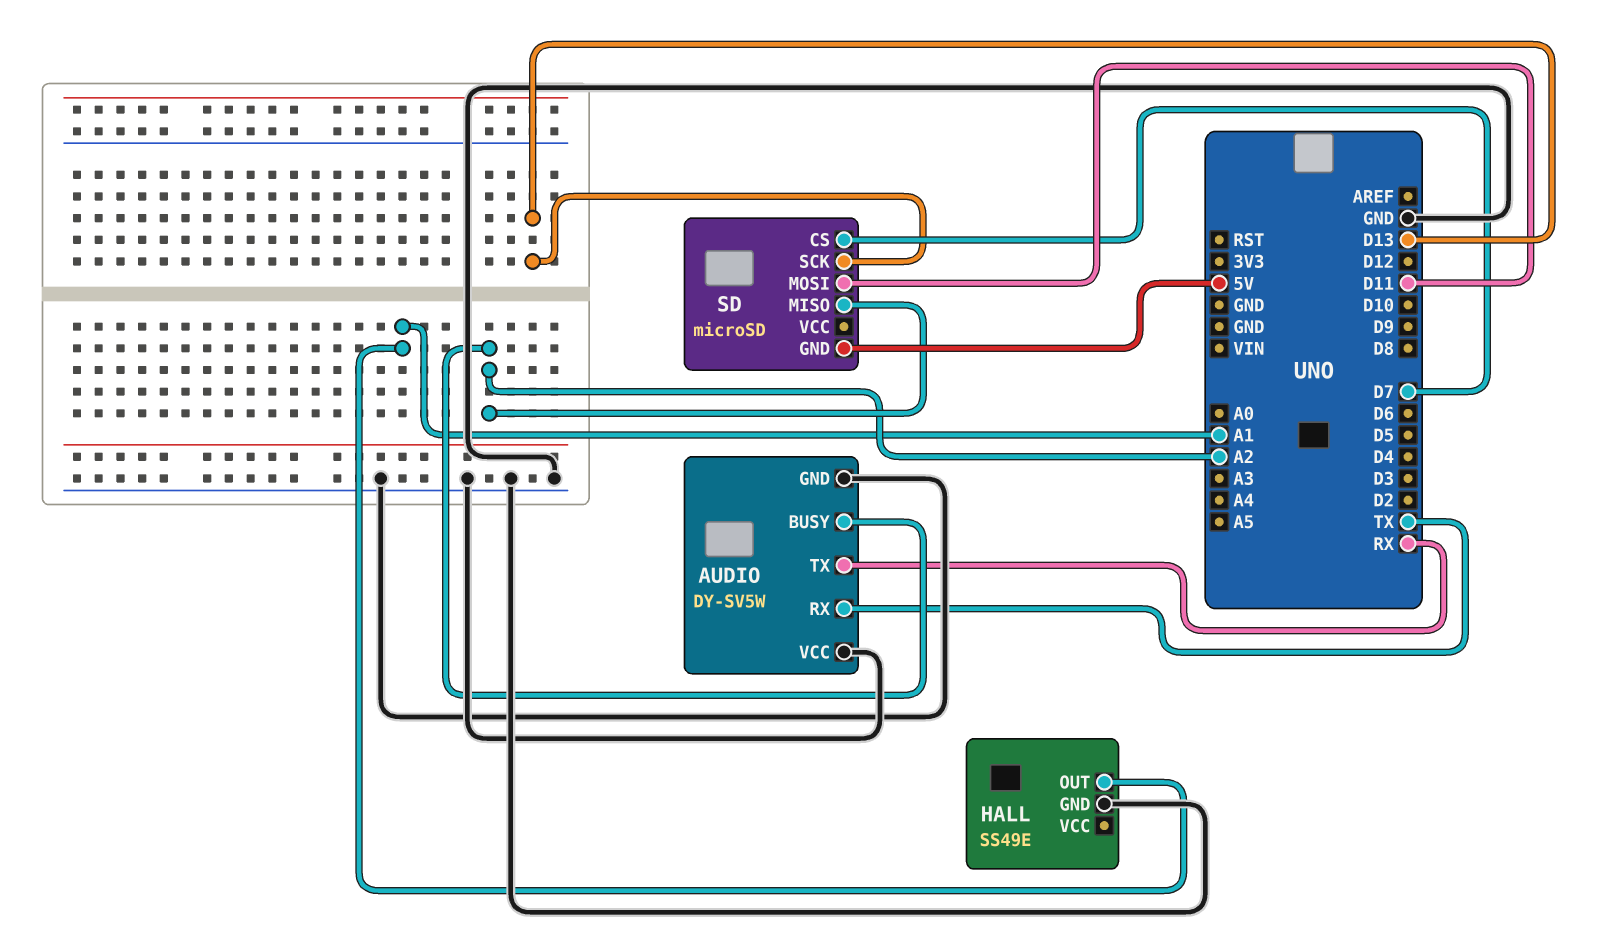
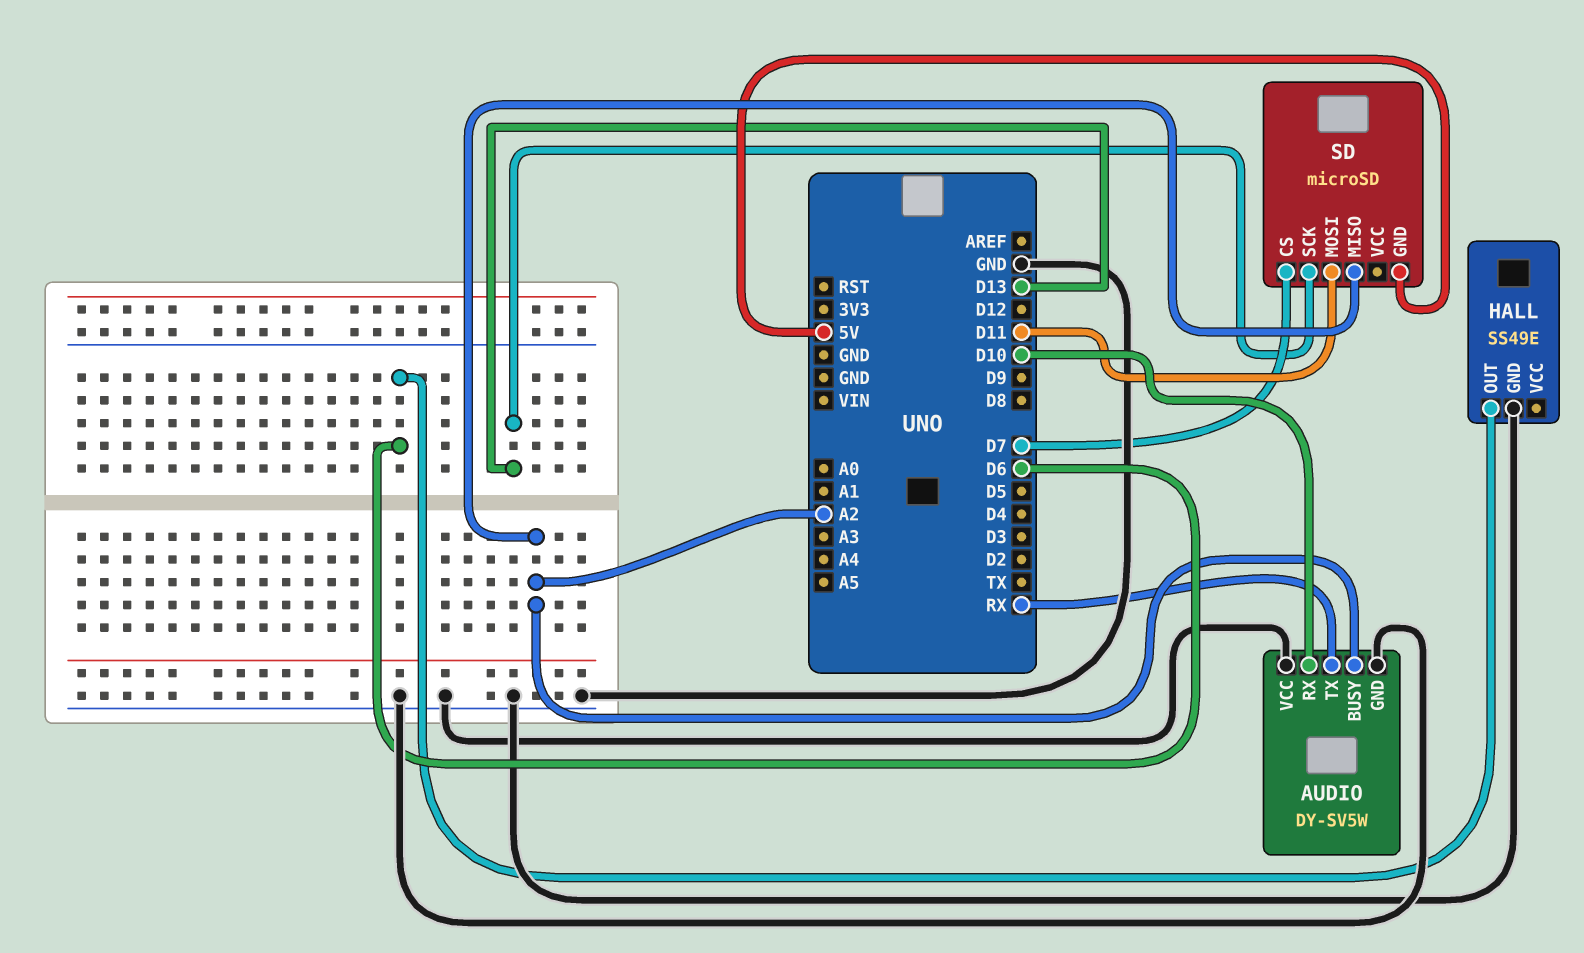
AUDIO pin RX: TX -> D10
HALL pin OUT: A1 -> D6

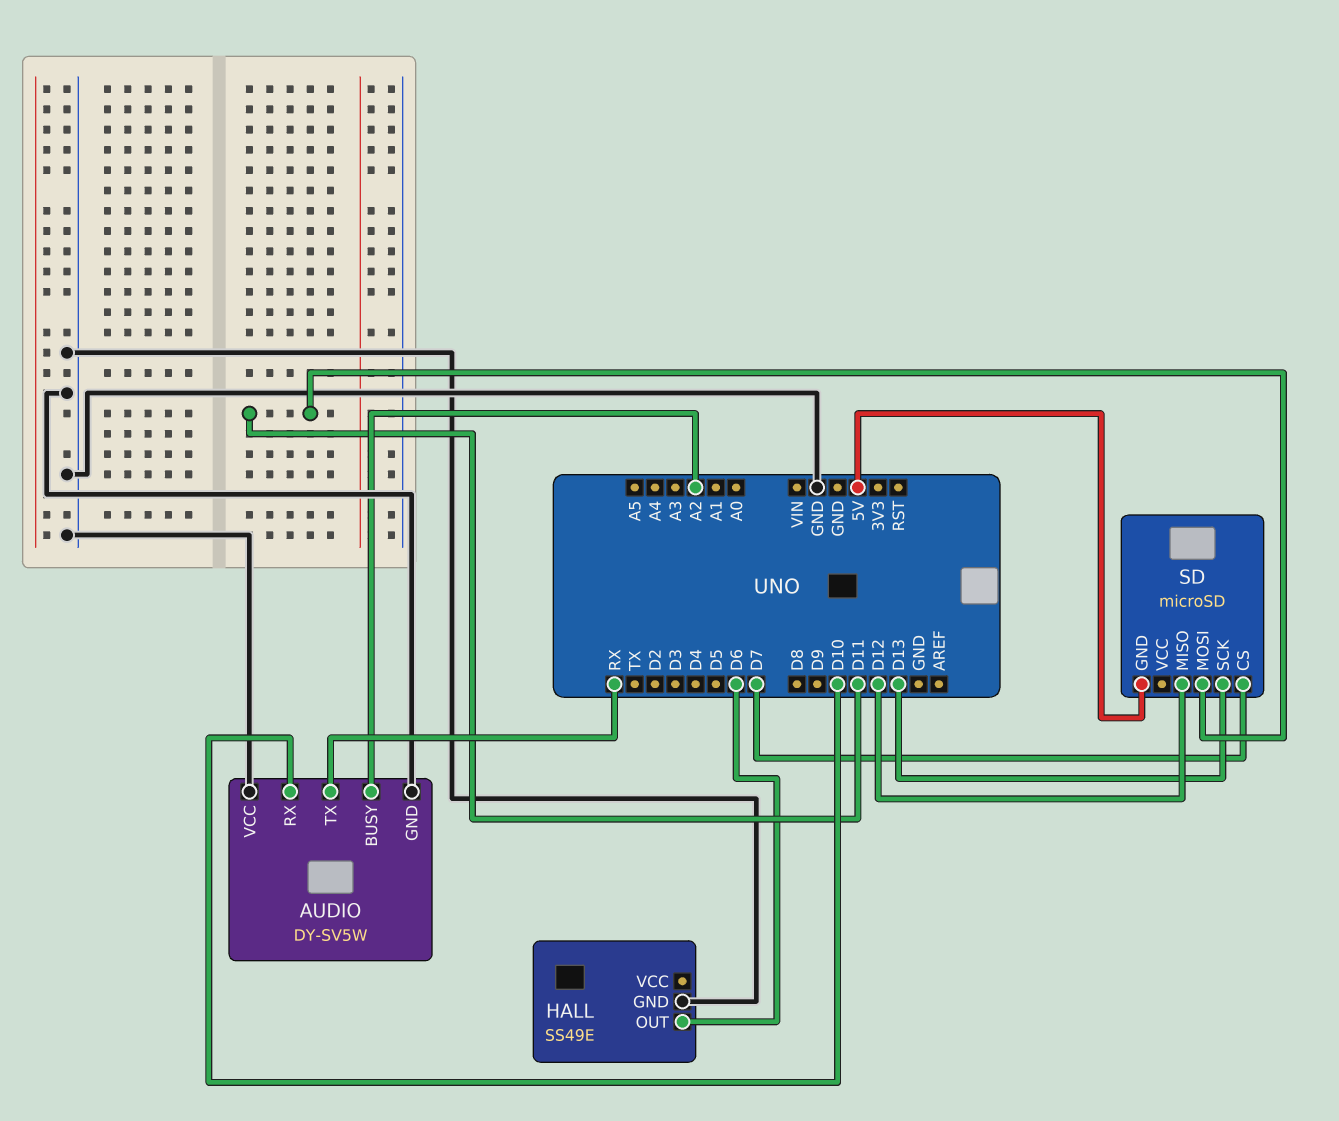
SD pin MISO: A2 -> D12

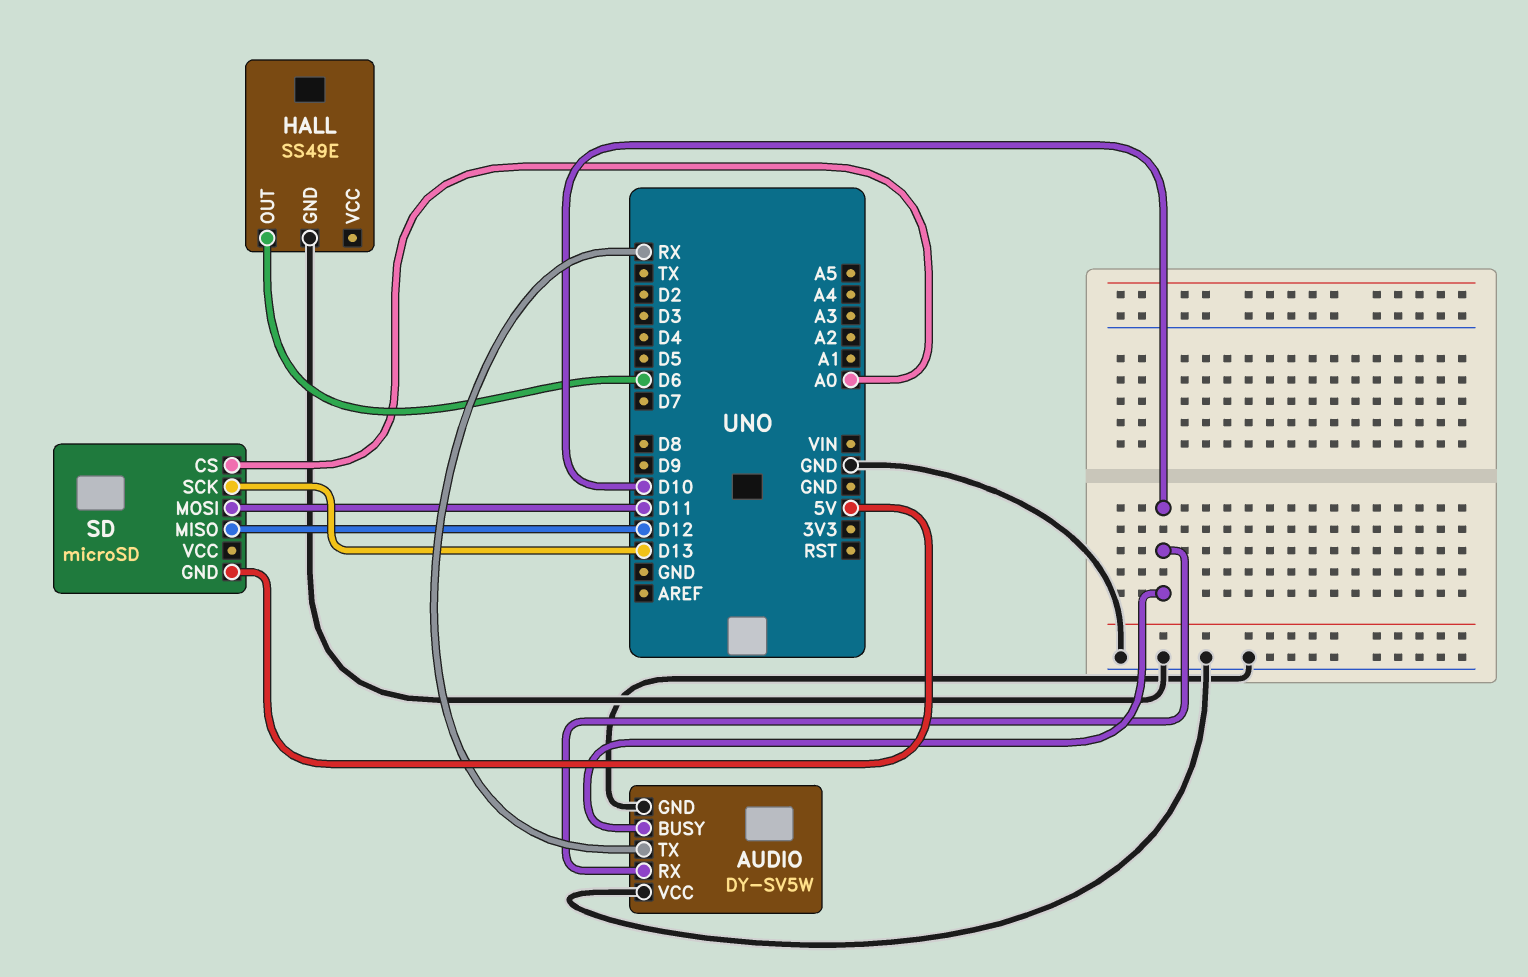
AUDIO pin BUSY: A2 -> D10
SD pin CS: D7 -> A0

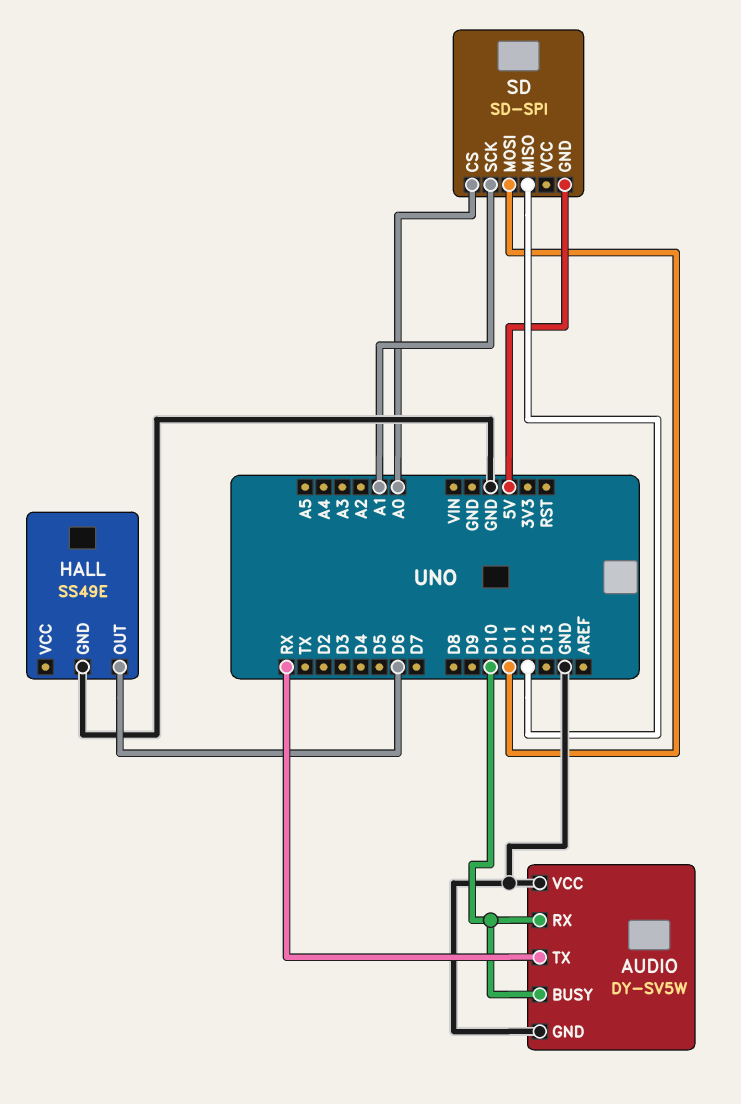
SD: microSD -> SD-SPI
SD pin SCK: D13 -> A1

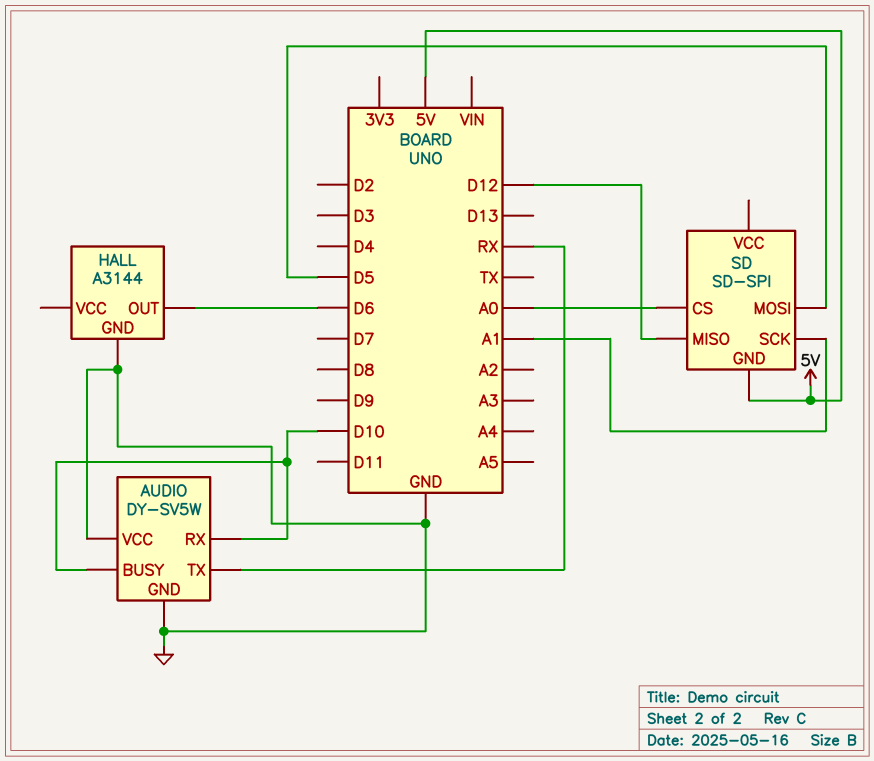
HALL: SS49E -> A3144
SD pin MOSI: D11 -> D5

